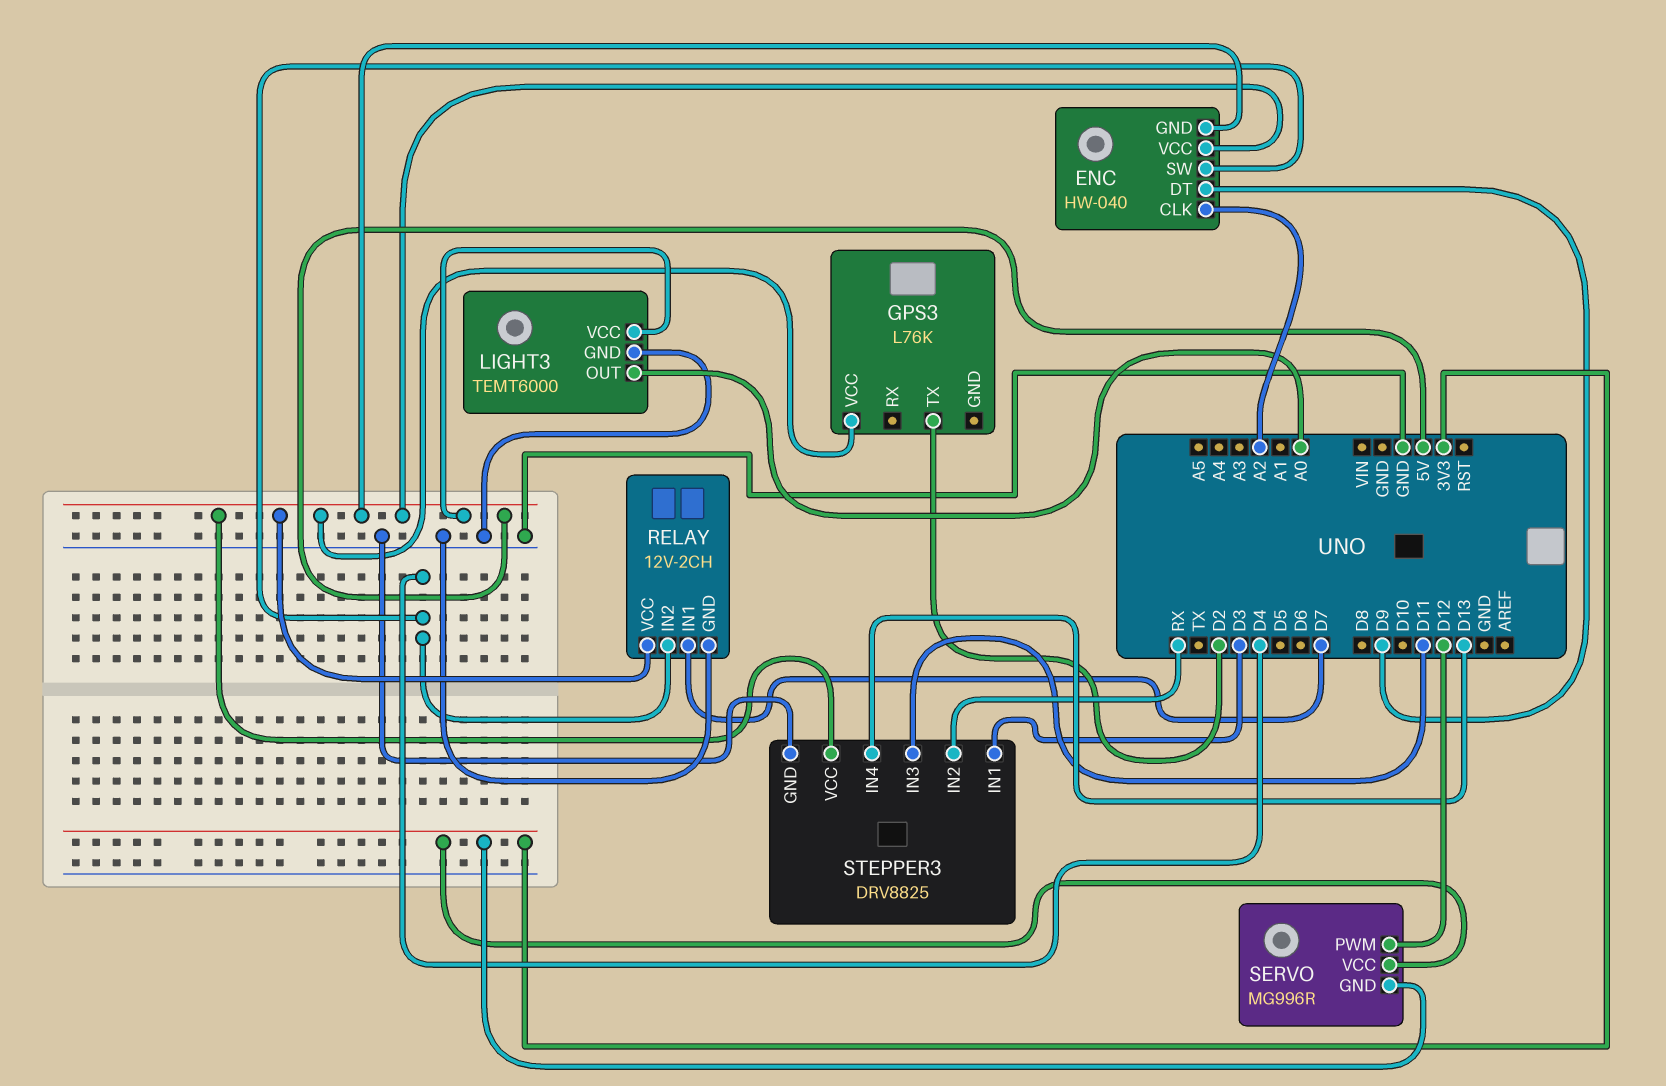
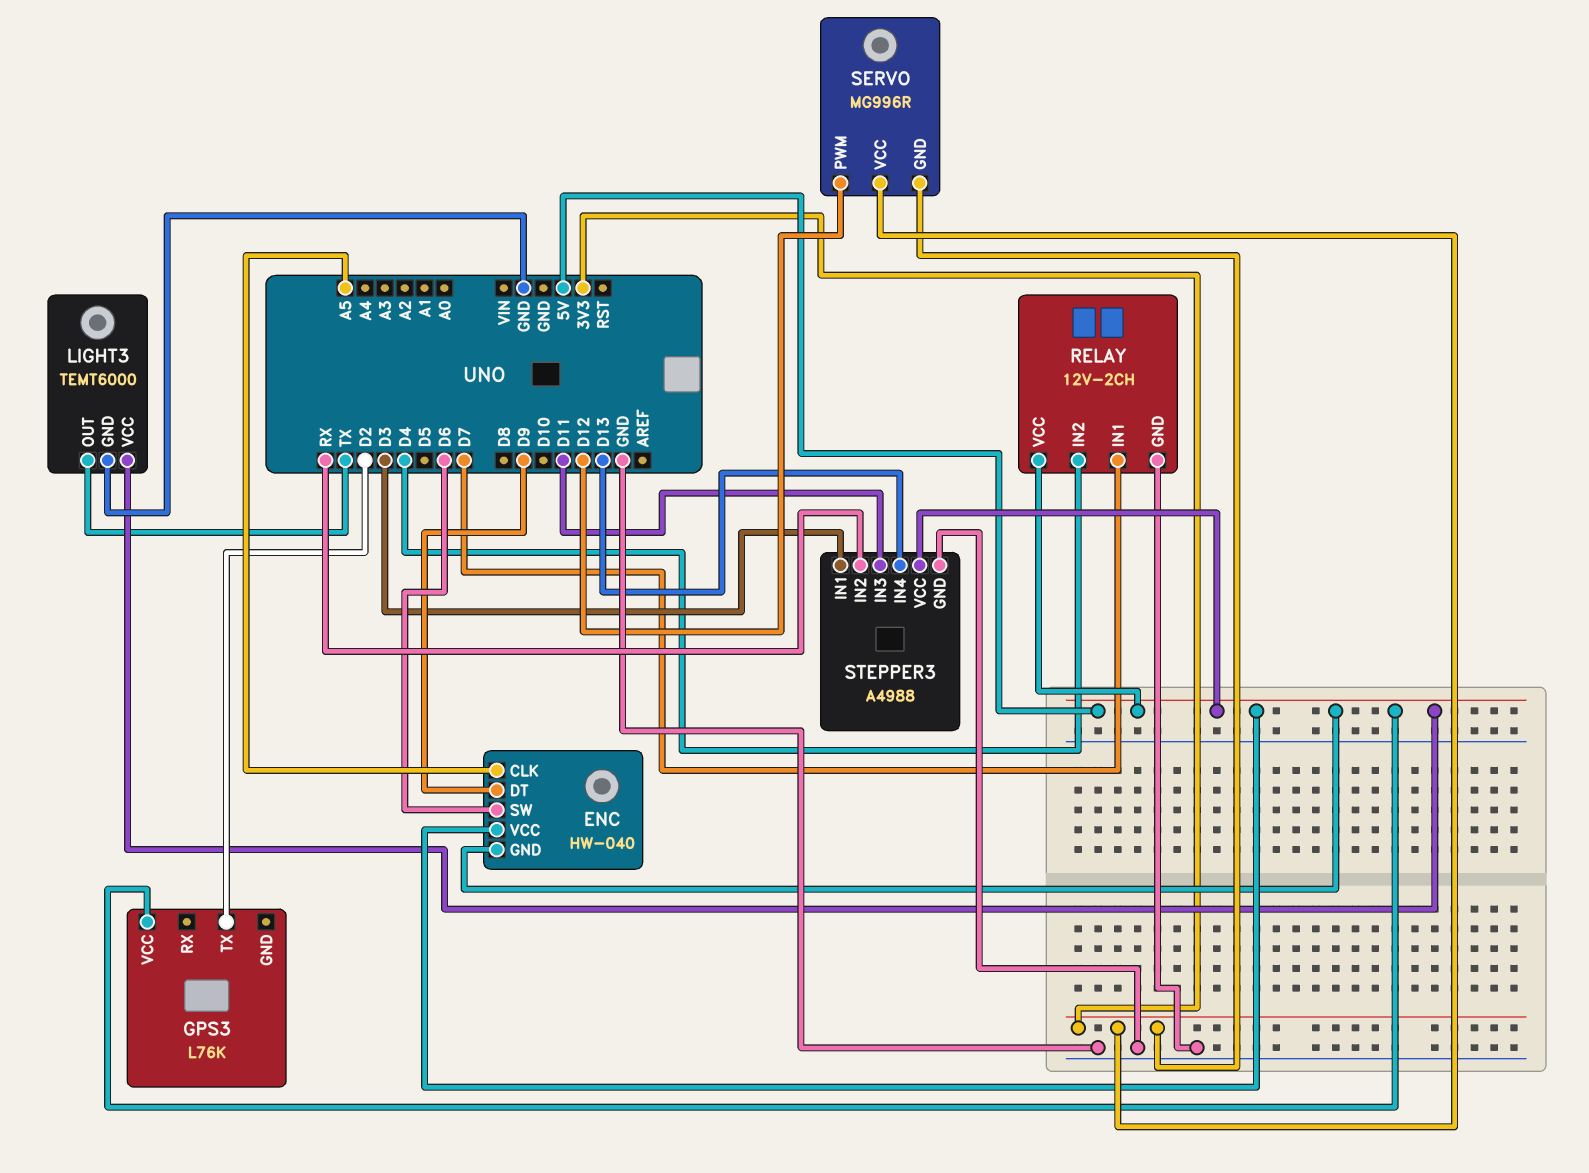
ENC pin CLK: A2 -> A5
ENC pin SW: D4 -> D6
LIGHT3 pin OUT: A0 -> TX
STEPPER3: DRV8825 -> A4988

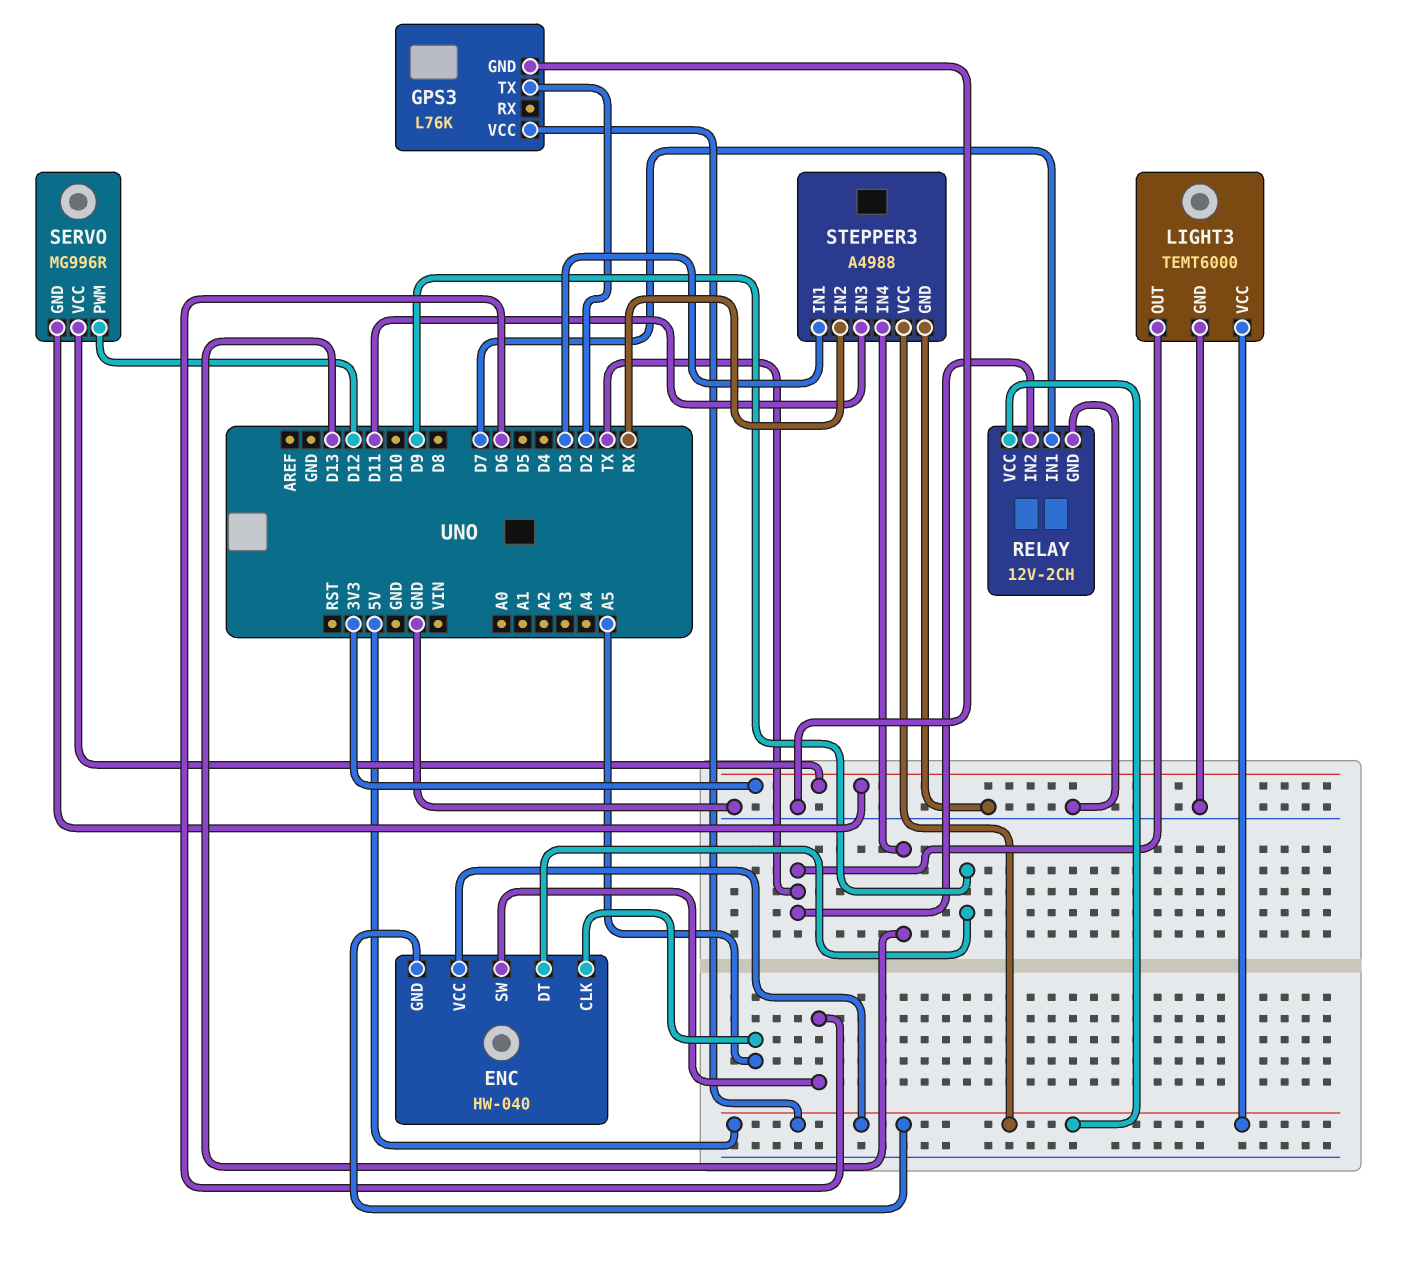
GPS3 pin GND: none -> GND
RELAY pin IN2: D4 -> TX

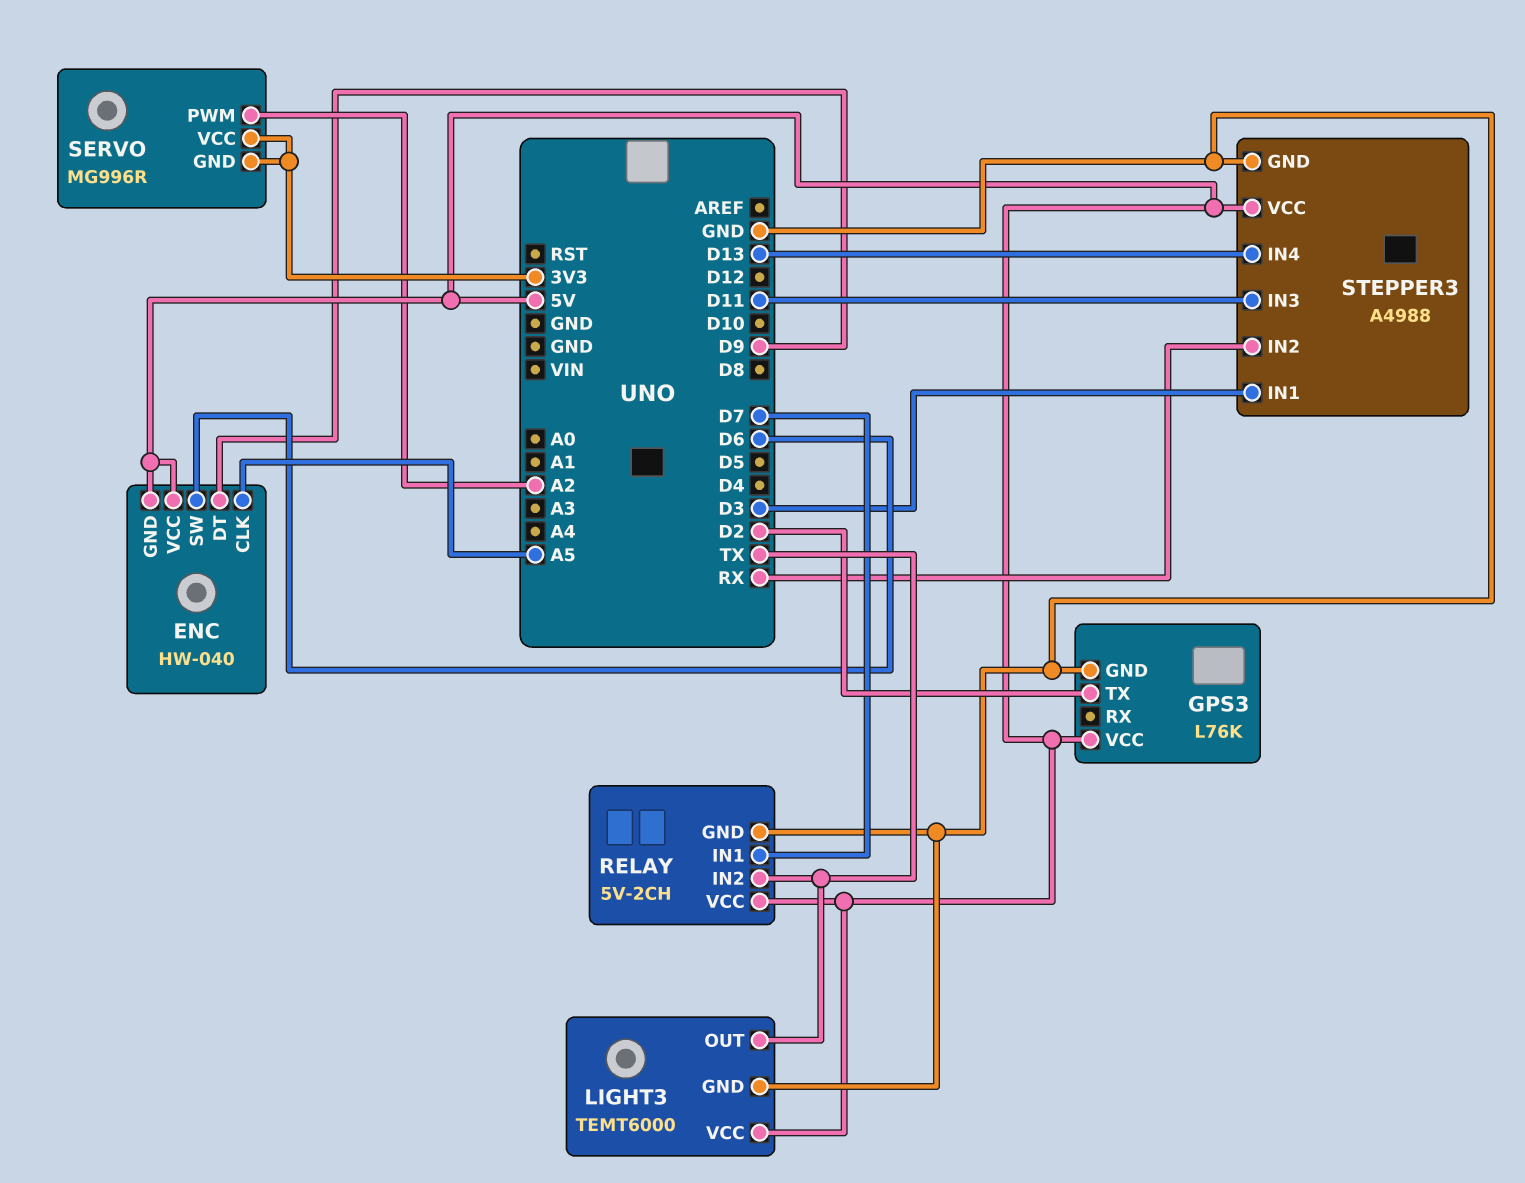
RELAY: 12V-2CH -> 5V-2CH
SERVO pin PWM: D12 -> A2

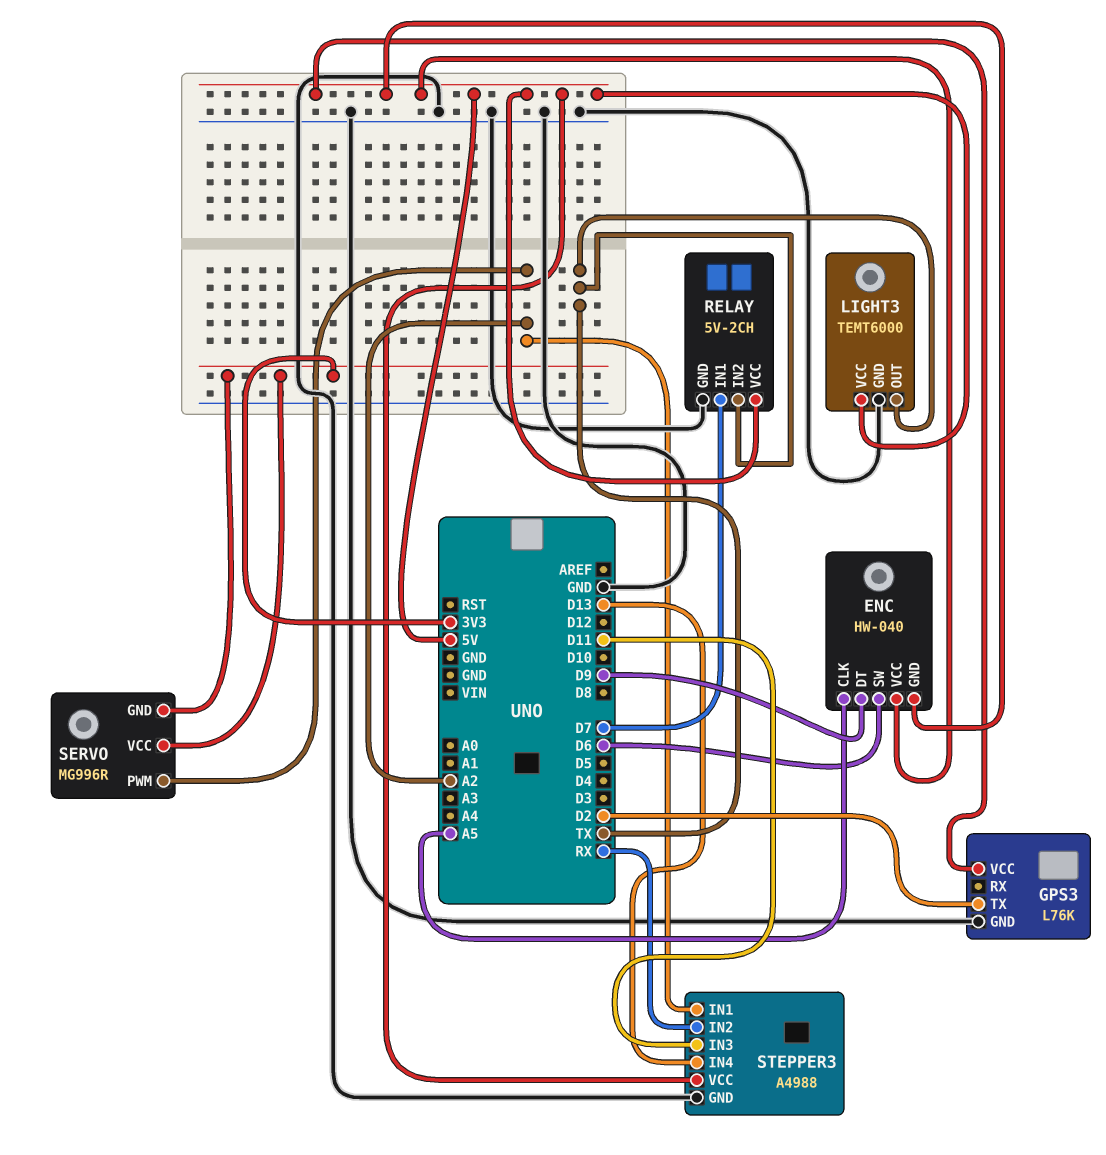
STEPPER3 pin IN1: D3 -> A2

